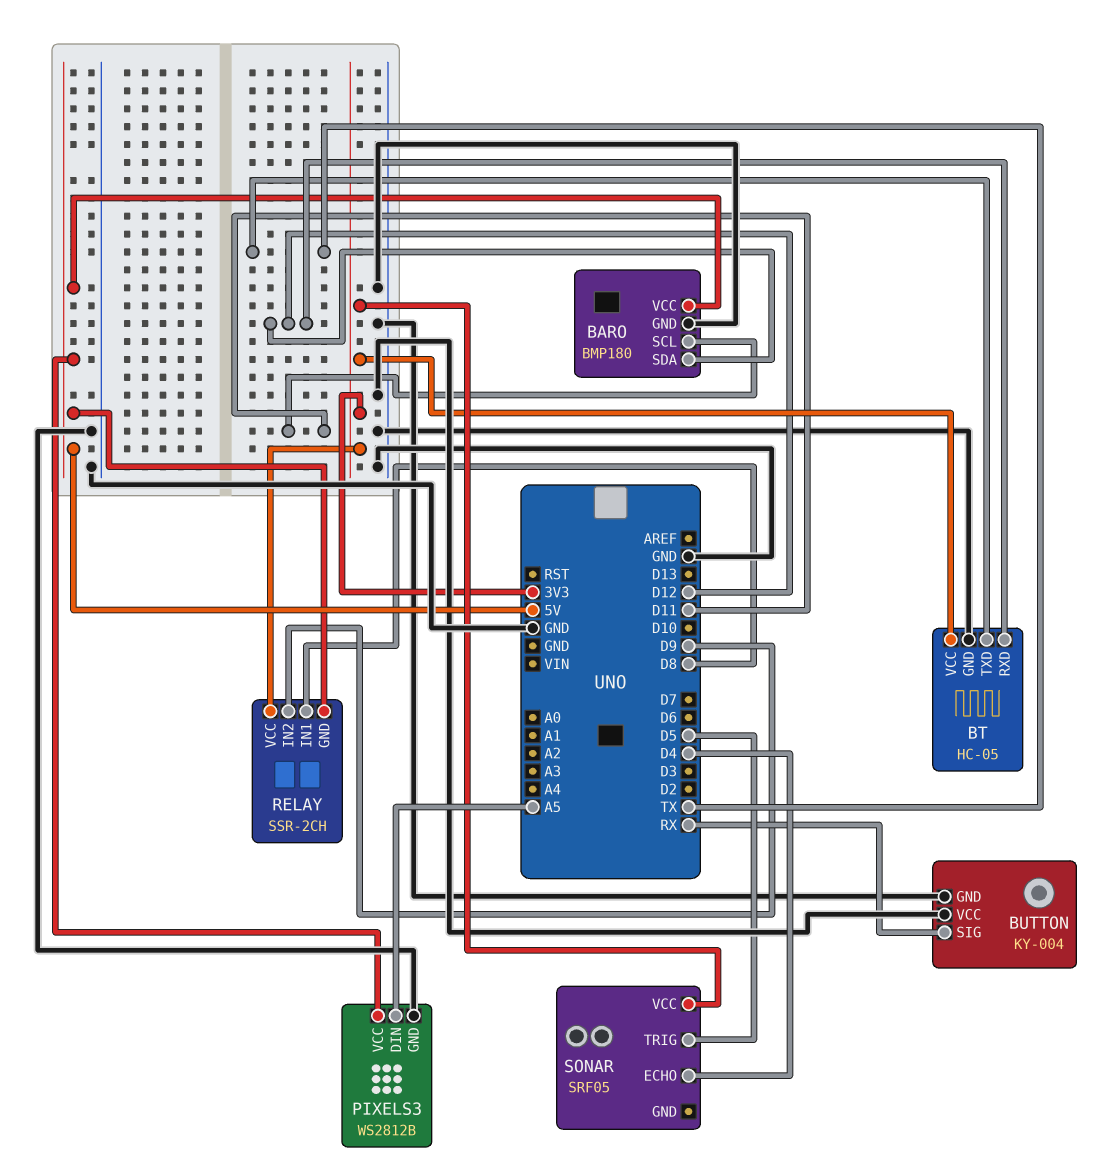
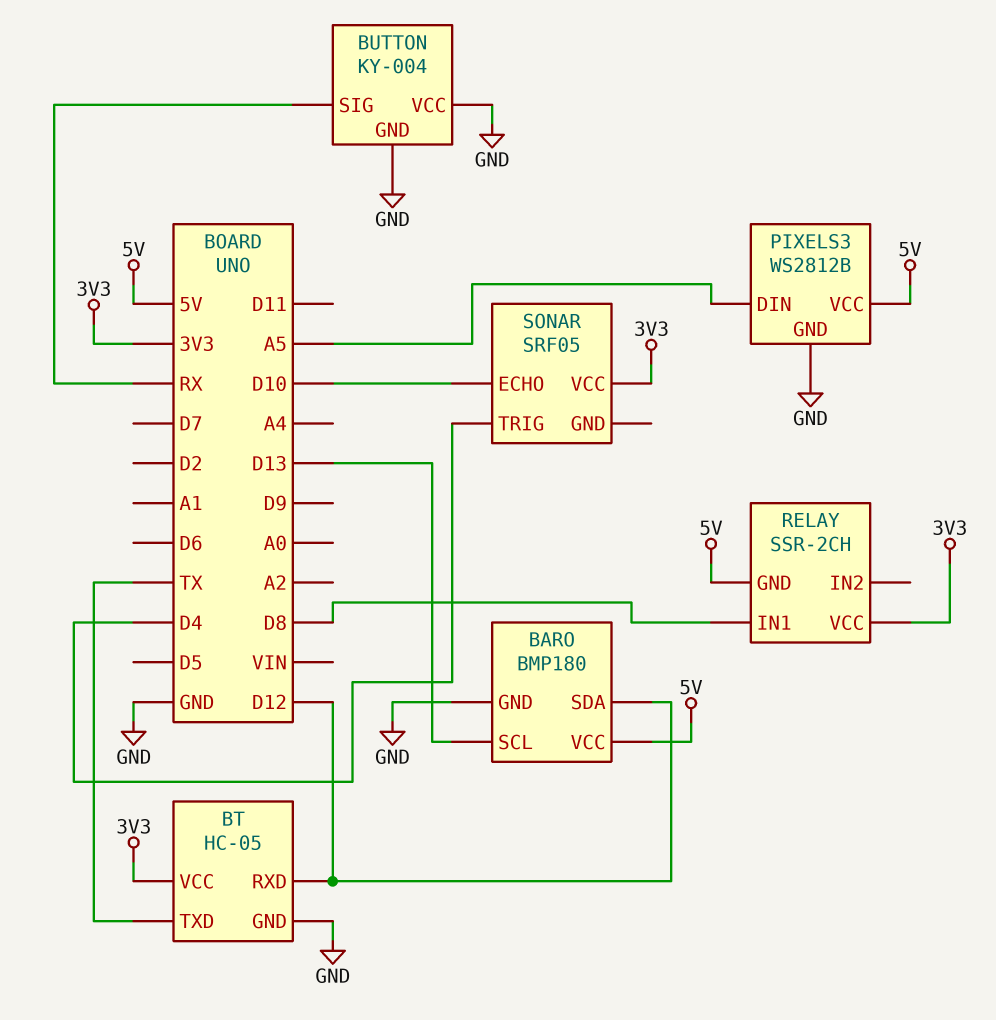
BARO pin SCL: D11 -> D13
RELAY pin IN2: D9 -> none
SONAR pin ECHO: D4 -> D10
SONAR pin TRIG: D5 -> D4

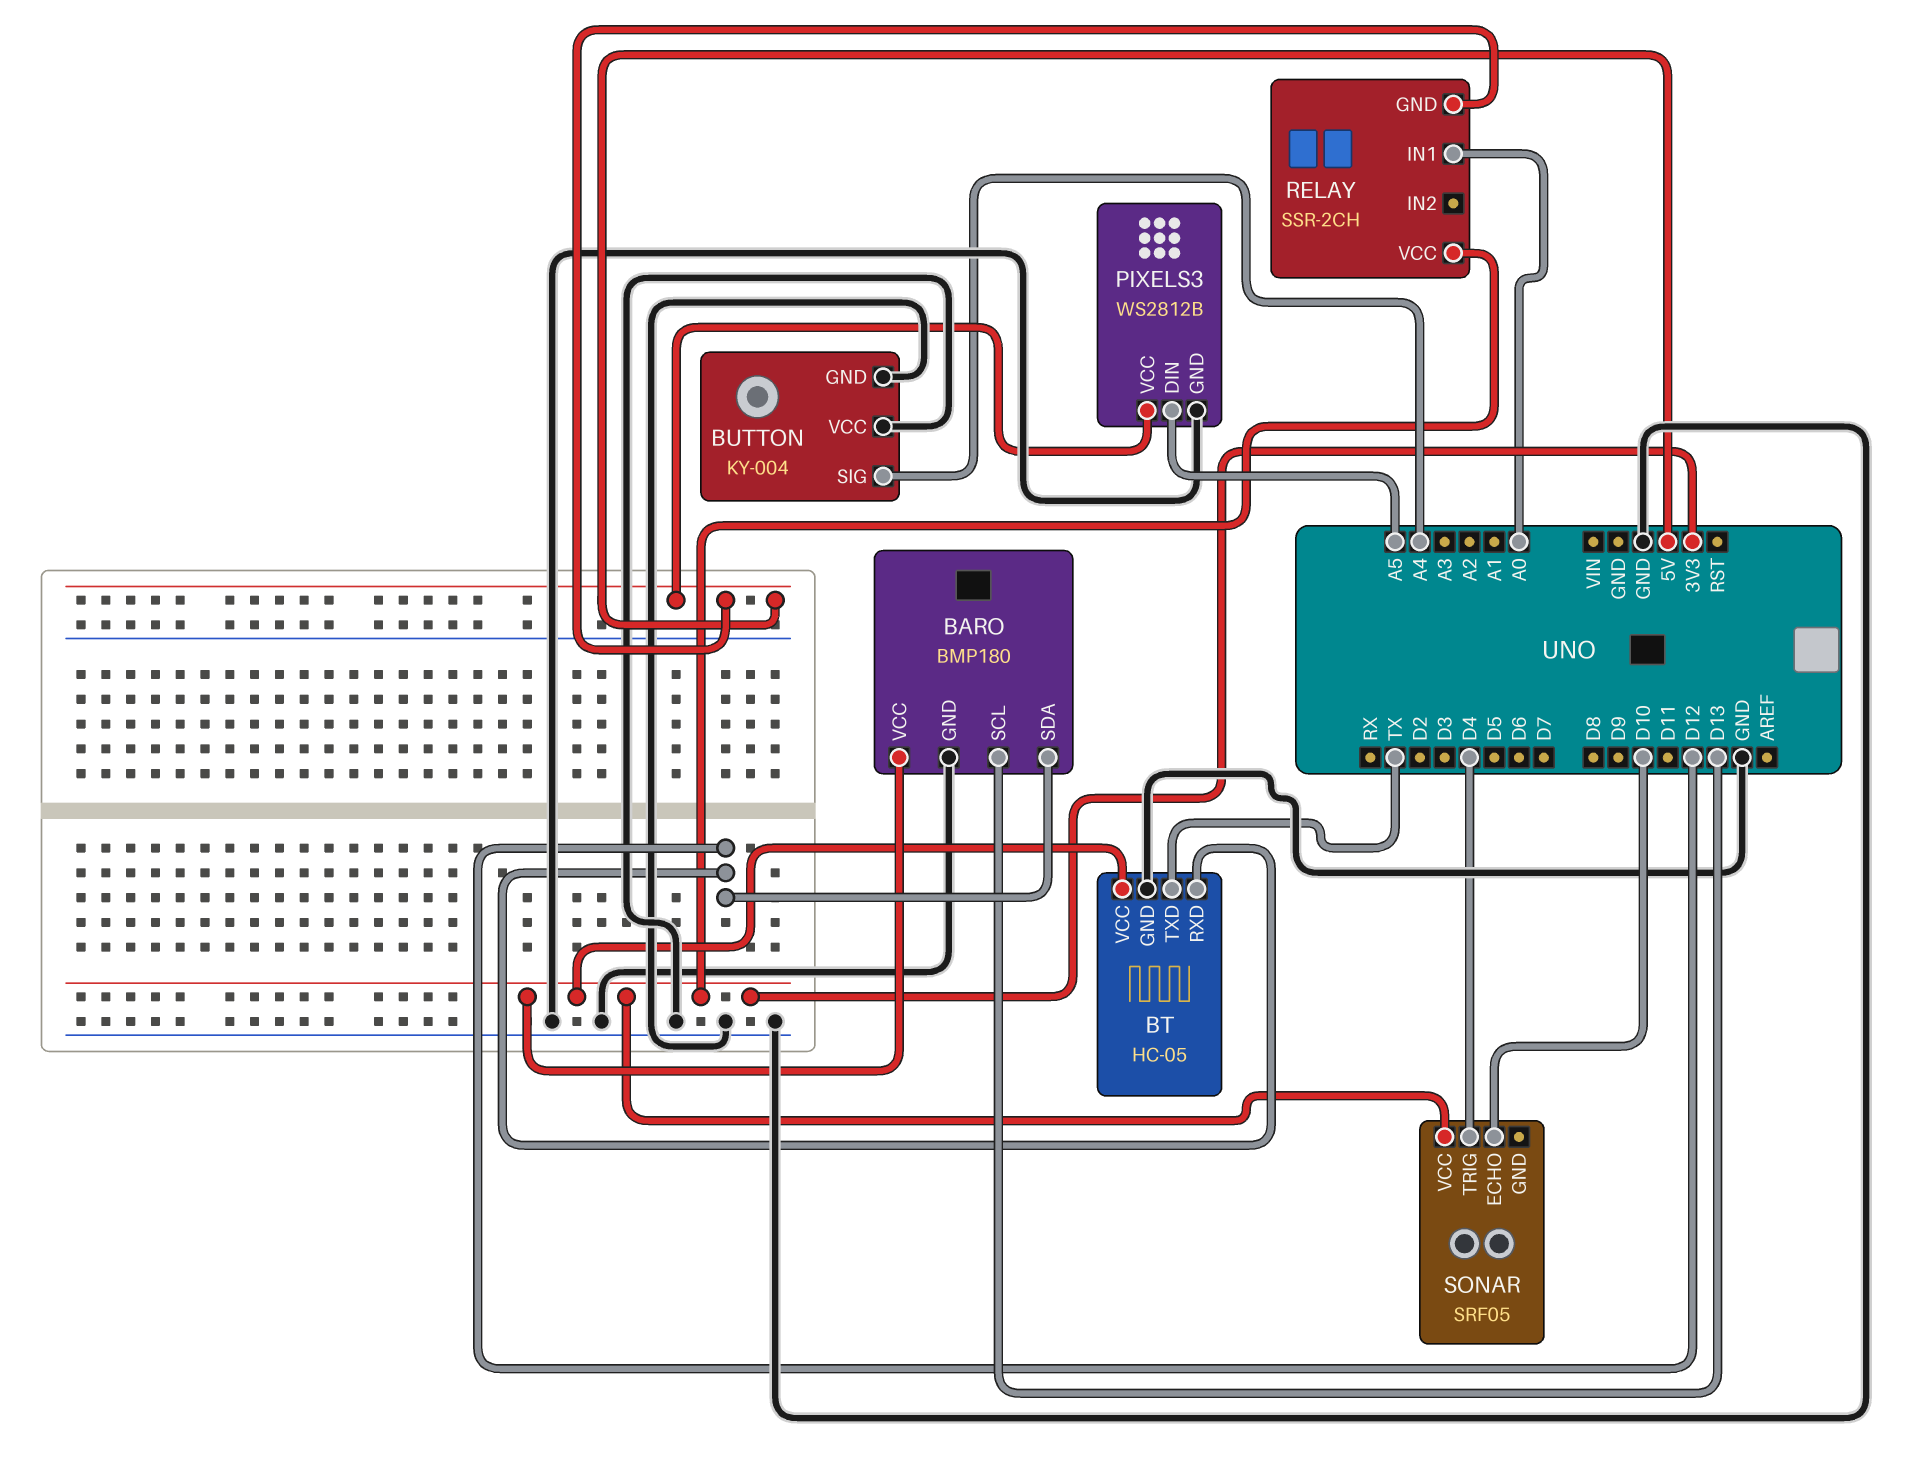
BARO pin VCC: 5V -> 3V3
BUTTON pin SIG: RX -> A4
RELAY pin IN1: D8 -> A0

